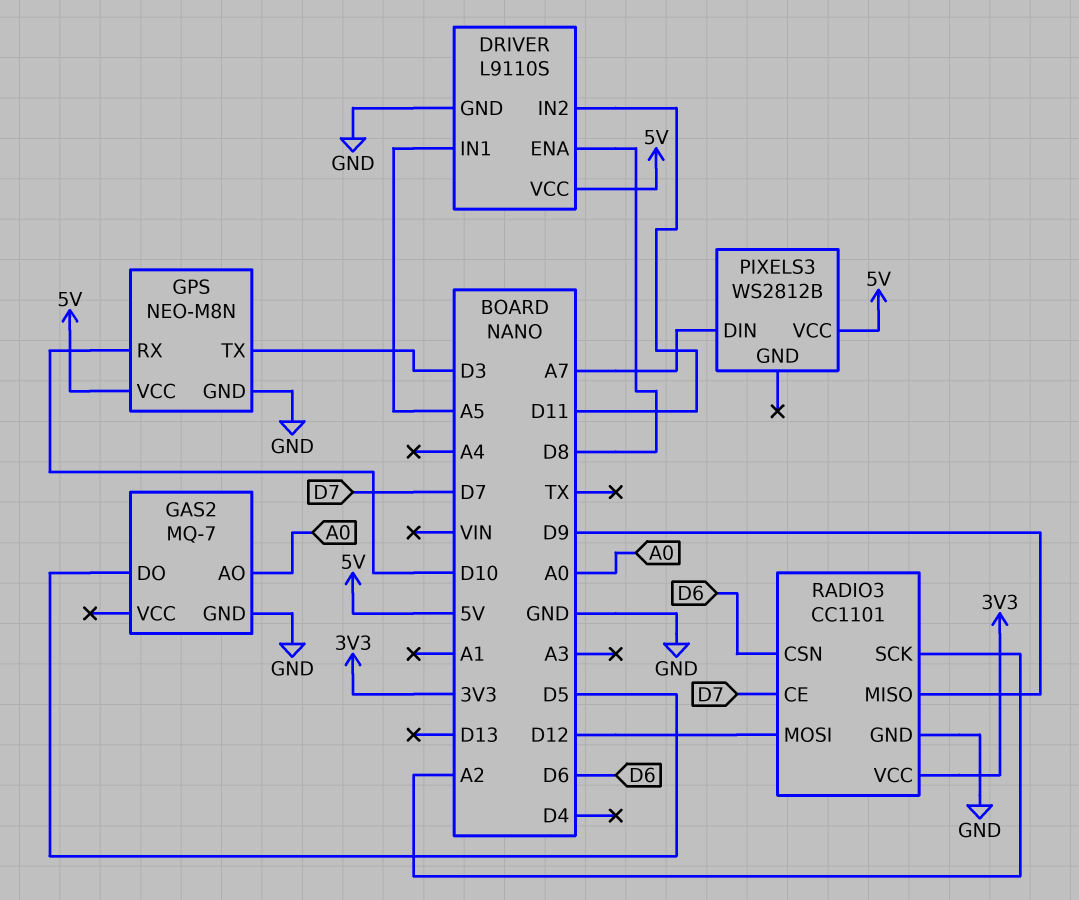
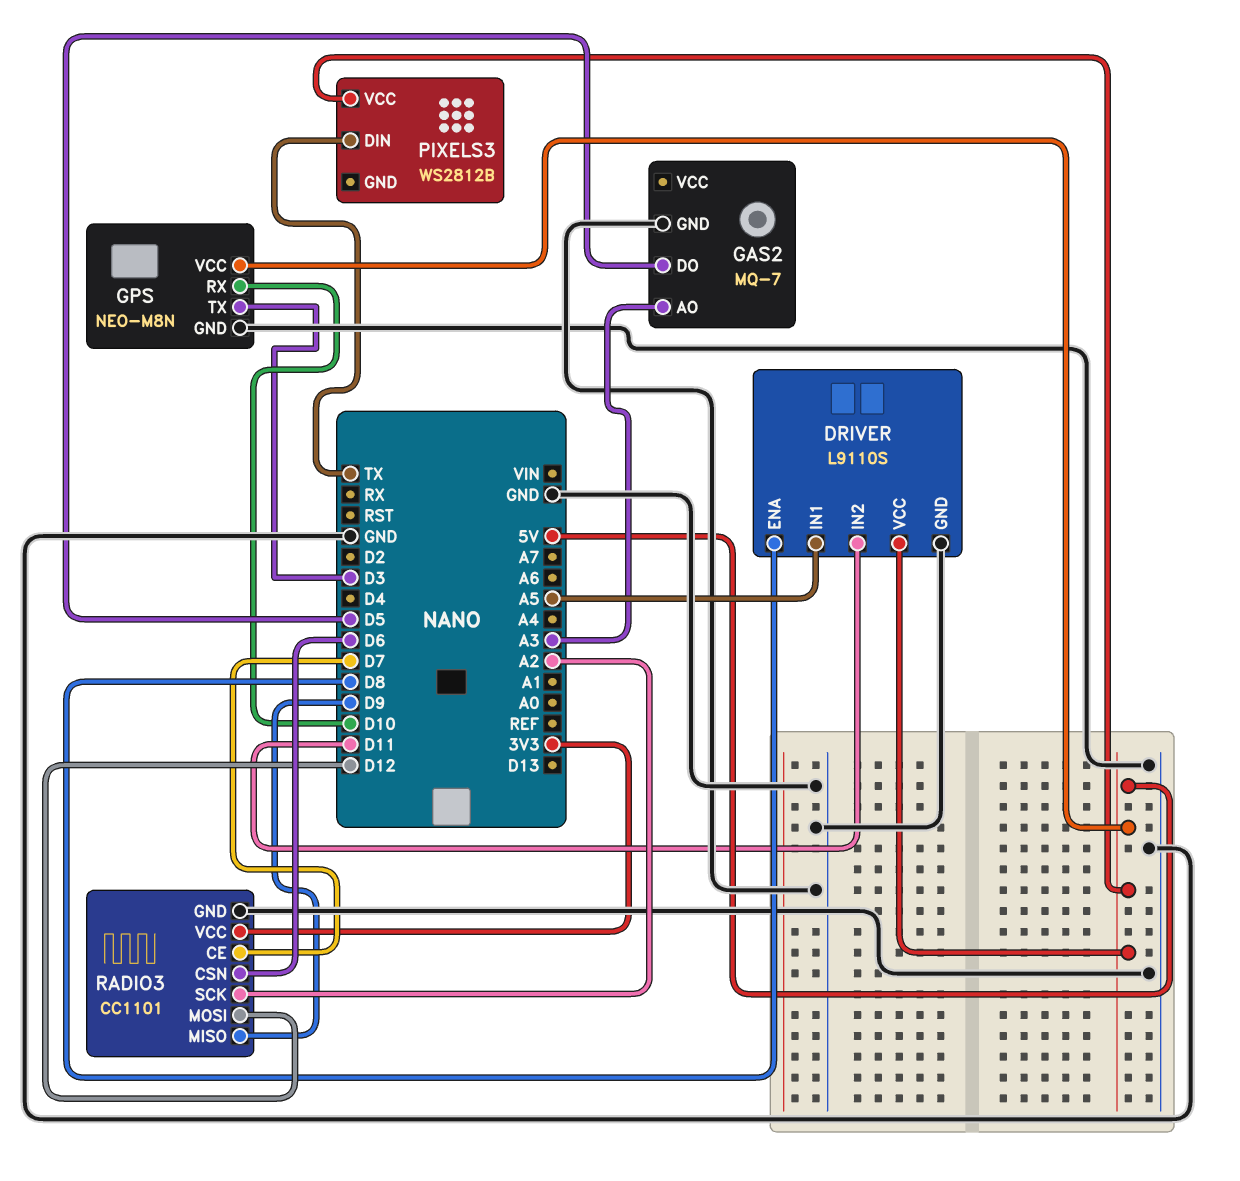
GAS2 pin AO: A0 -> A3
PIXELS3 pin DIN: A7 -> TX

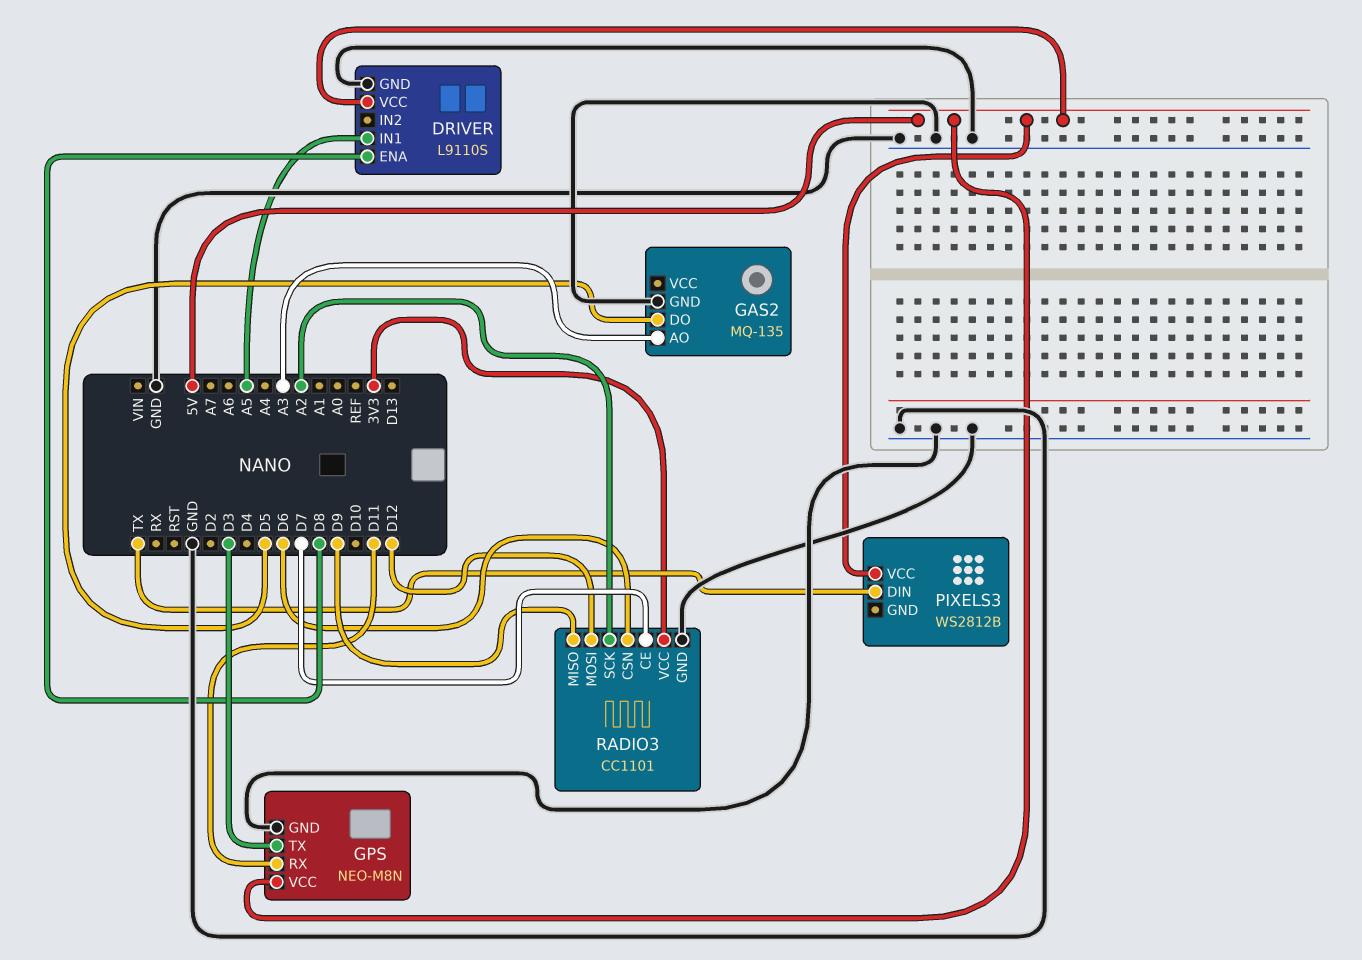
DRIVER pin IN2: D11 -> none
GAS2: MQ-7 -> MQ-135
GPS pin RX: D10 -> D11

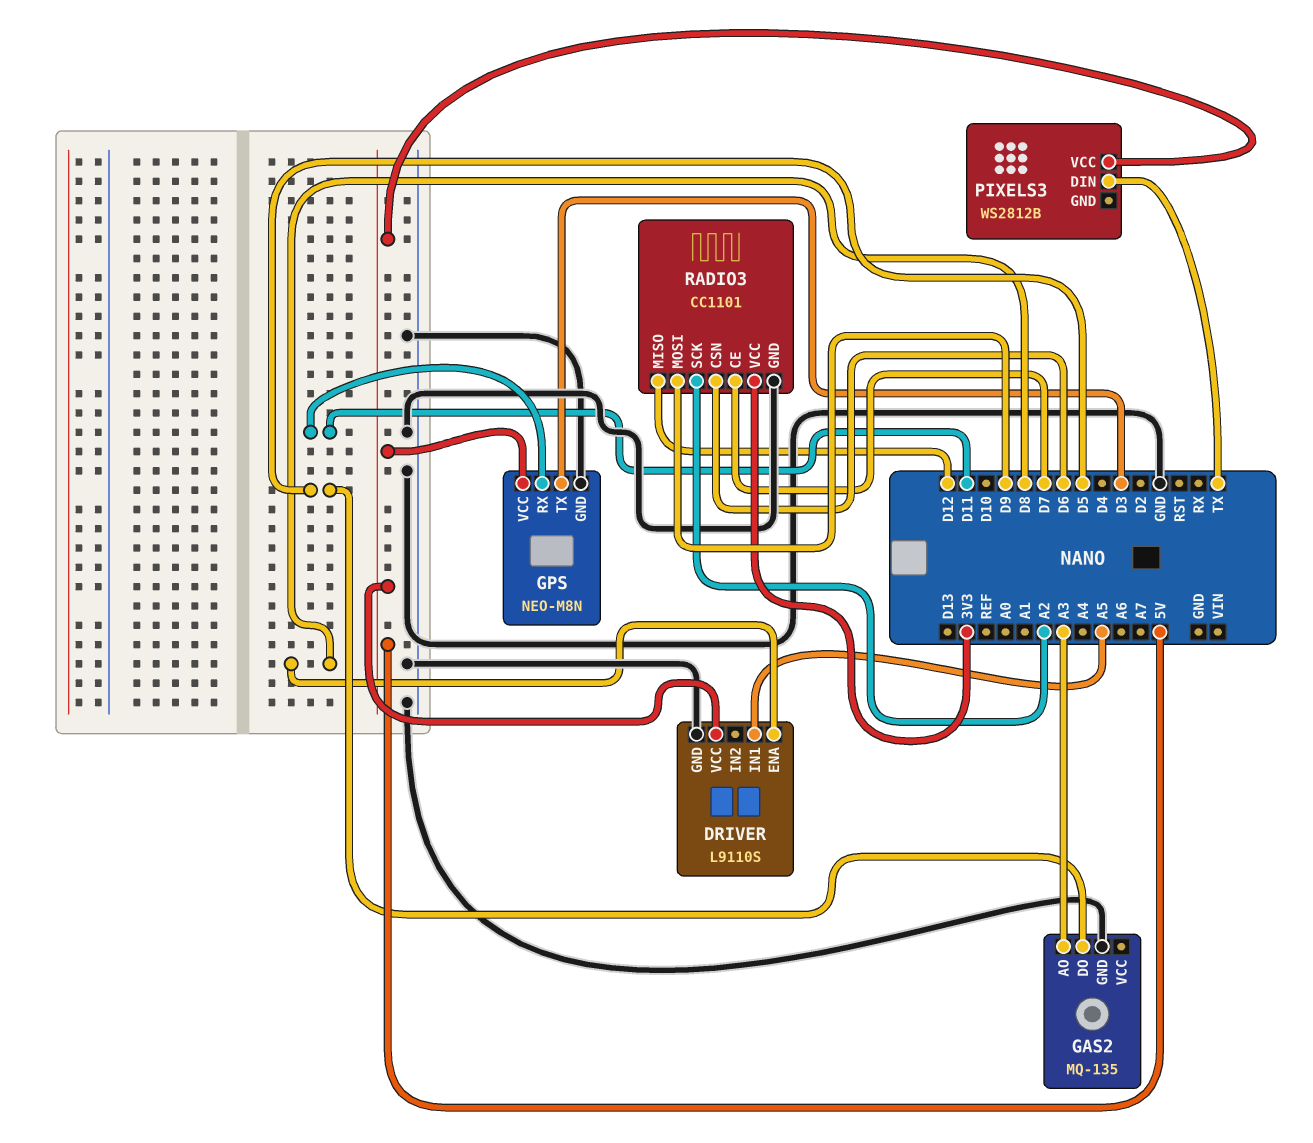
RADIO3 pin MISO: D9 -> D12
RADIO3 pin MOSI: D12 -> D9

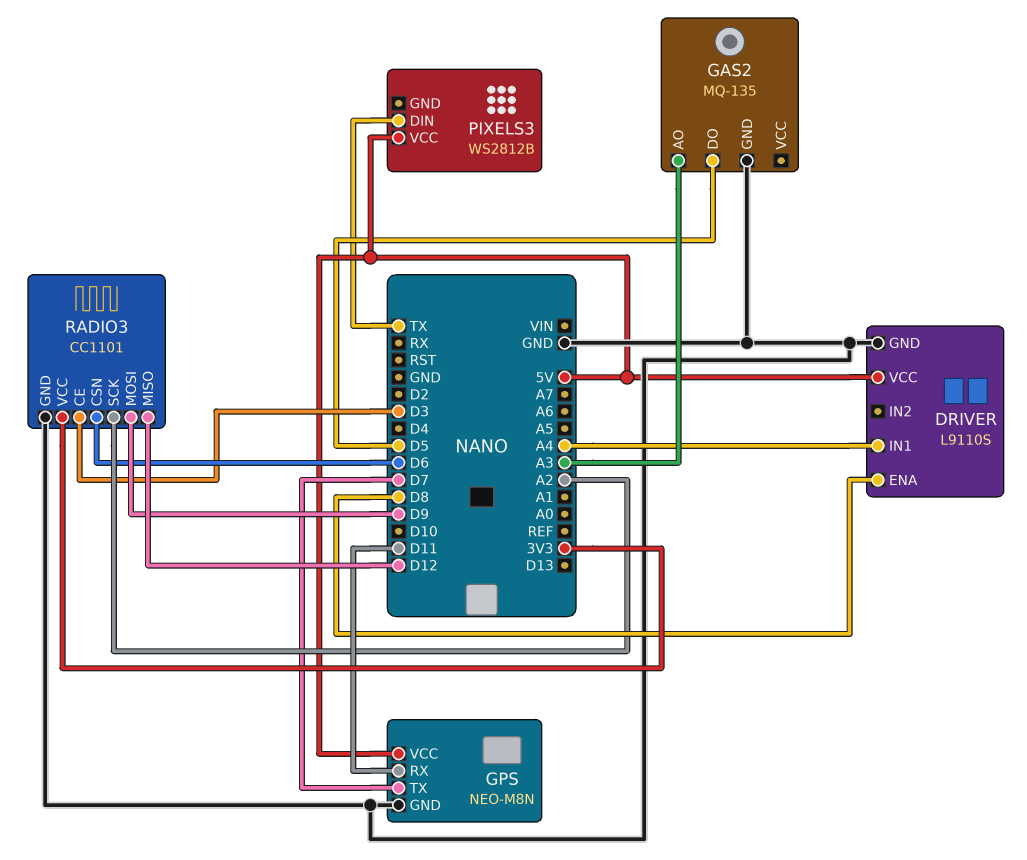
DRIVER pin IN1: A5 -> A4
GPS pin TX: D3 -> D7
RADIO3 pin CE: D7 -> D3

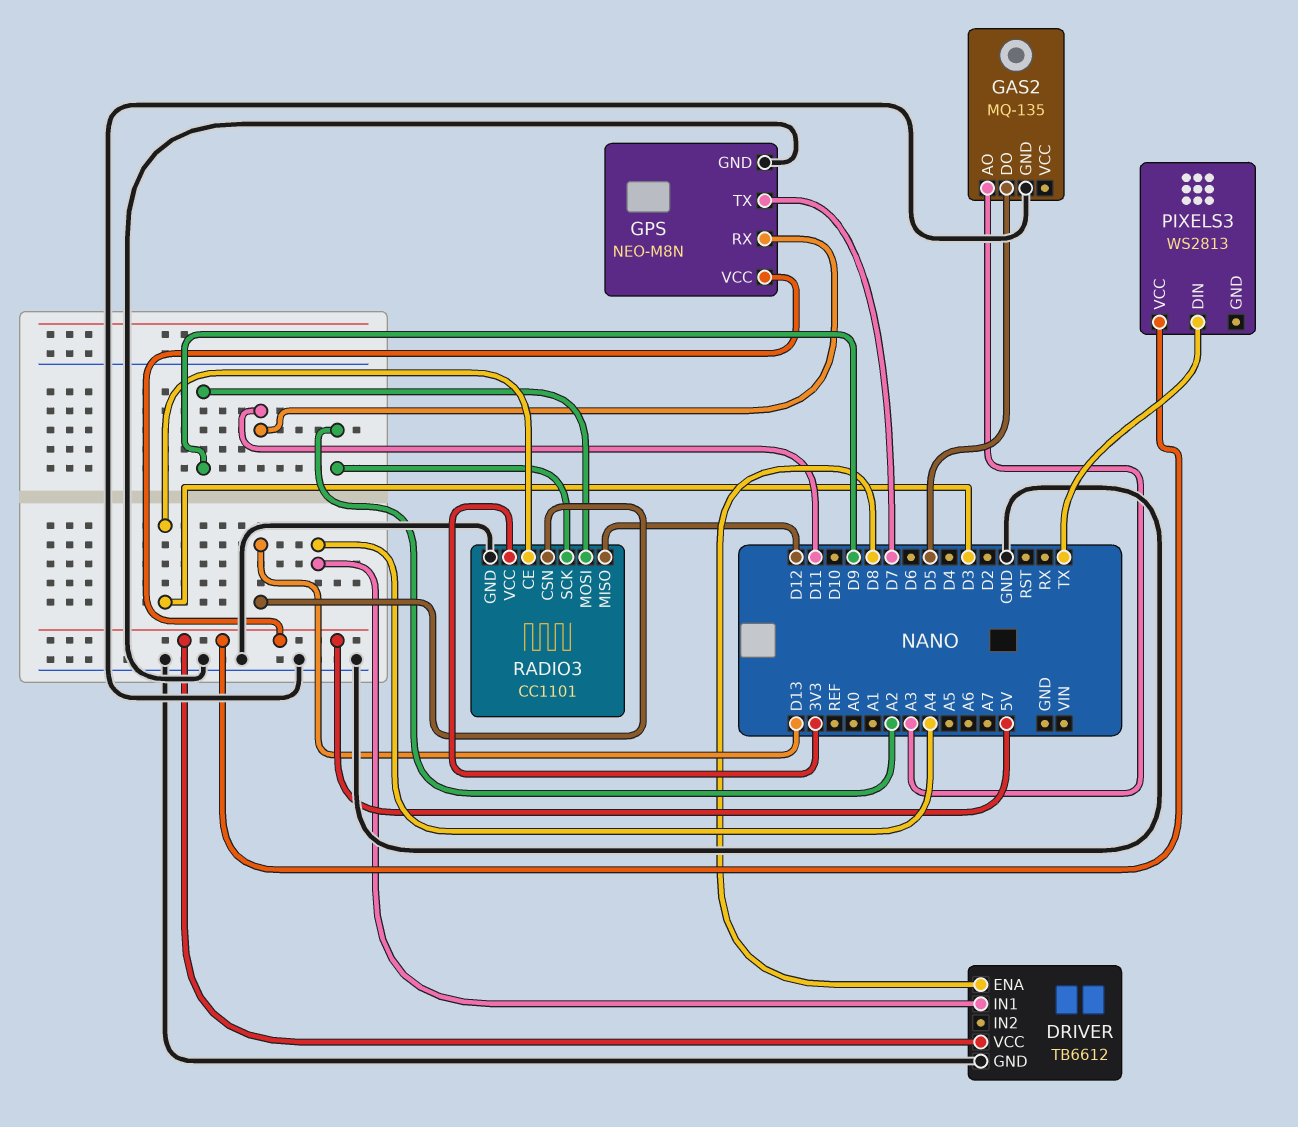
DRIVER: L9110S -> TB6612
PIXELS3: WS2812B -> WS2813
RADIO3 pin CSN: D6 -> D13

